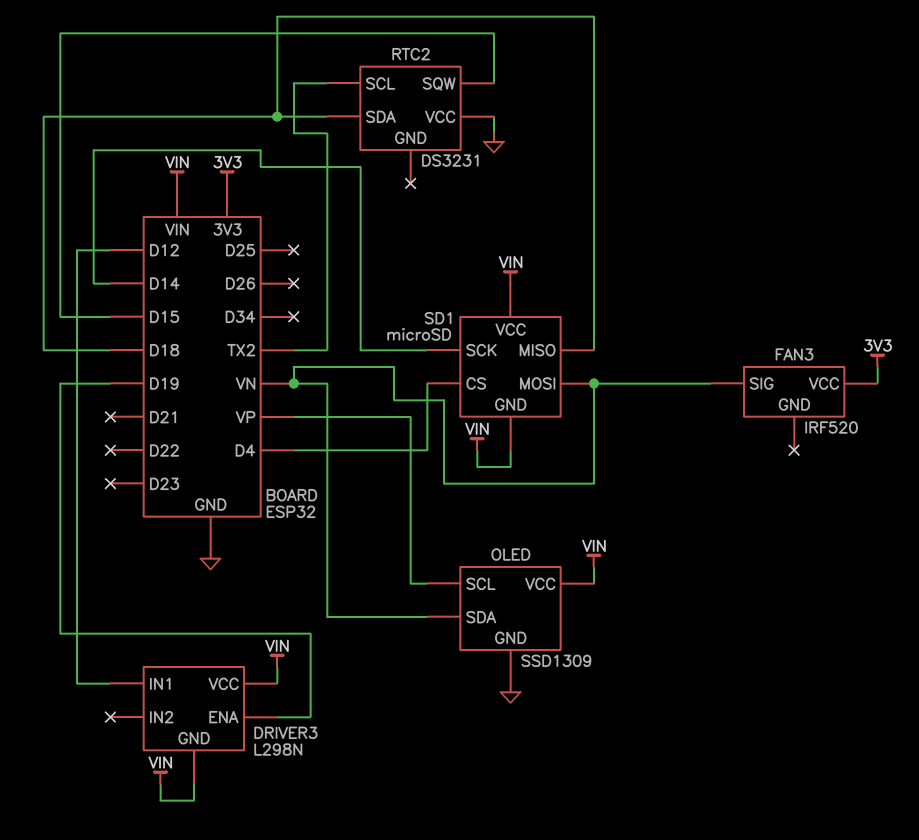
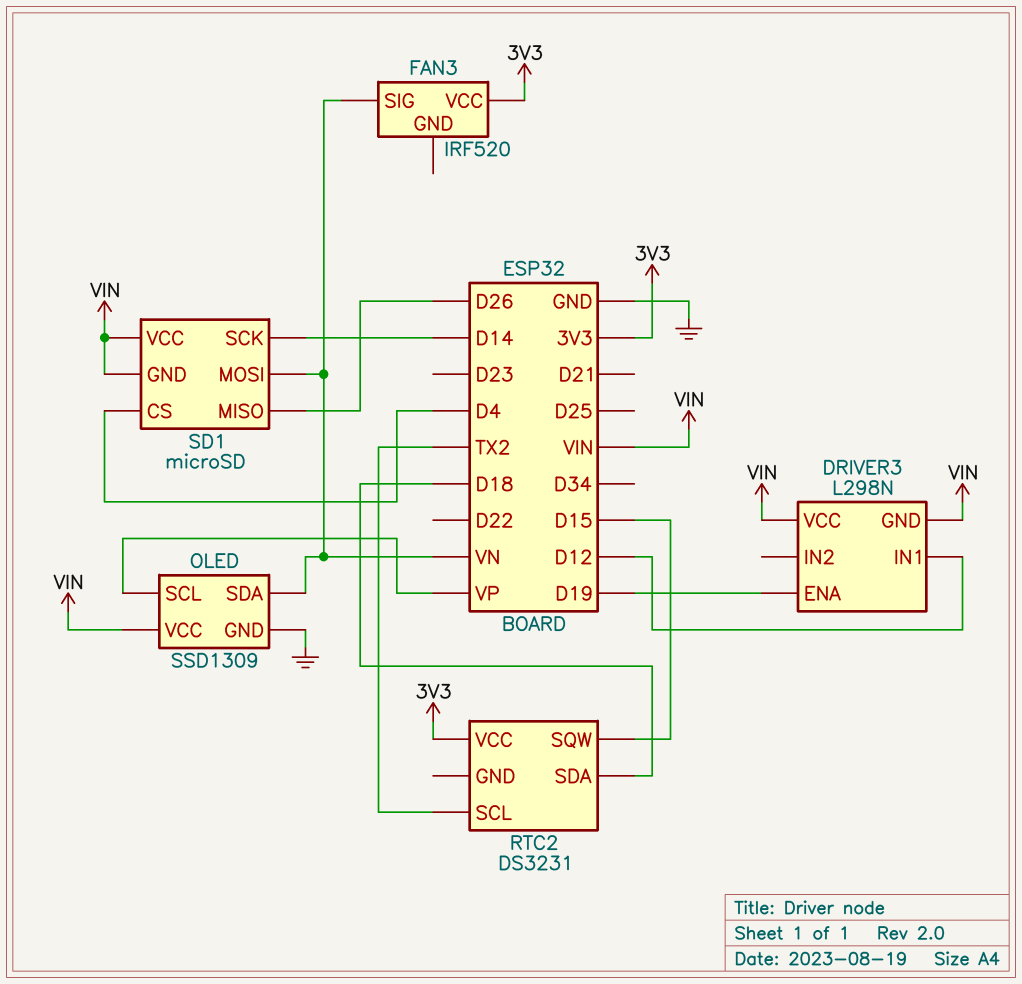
RTC2 pin VCC: GND -> 3V3
SD1 pin MISO: D18 -> D26

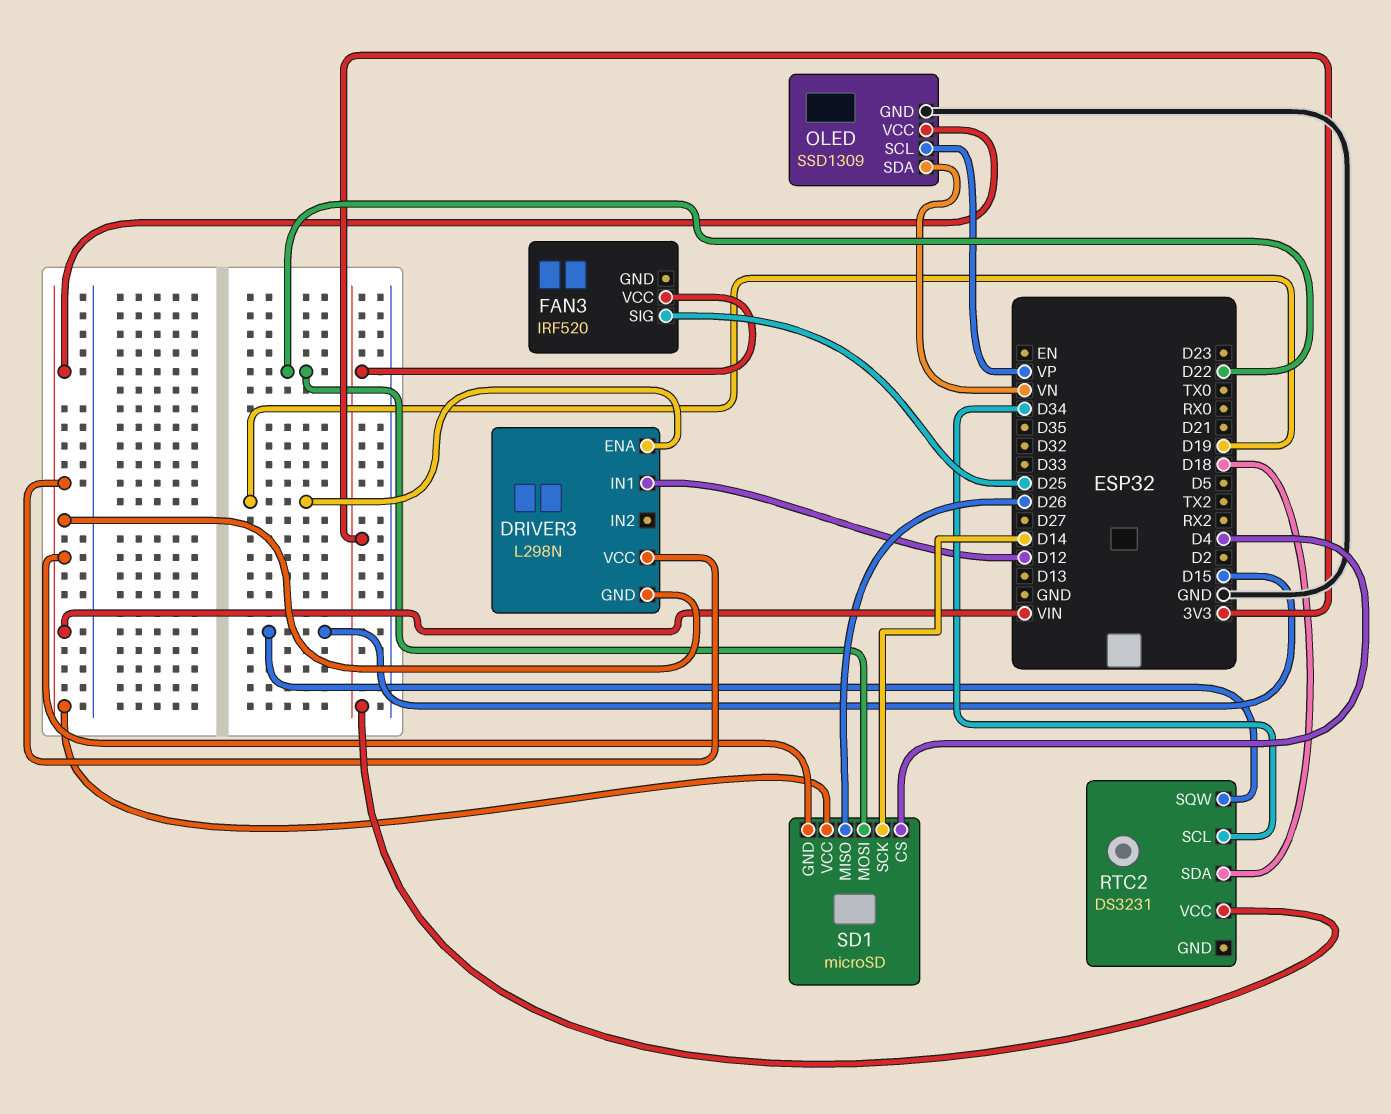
FAN3 pin SIG: VN -> D25
RTC2 pin SCL: TX2 -> D34
SD1 pin MOSI: VN -> D22

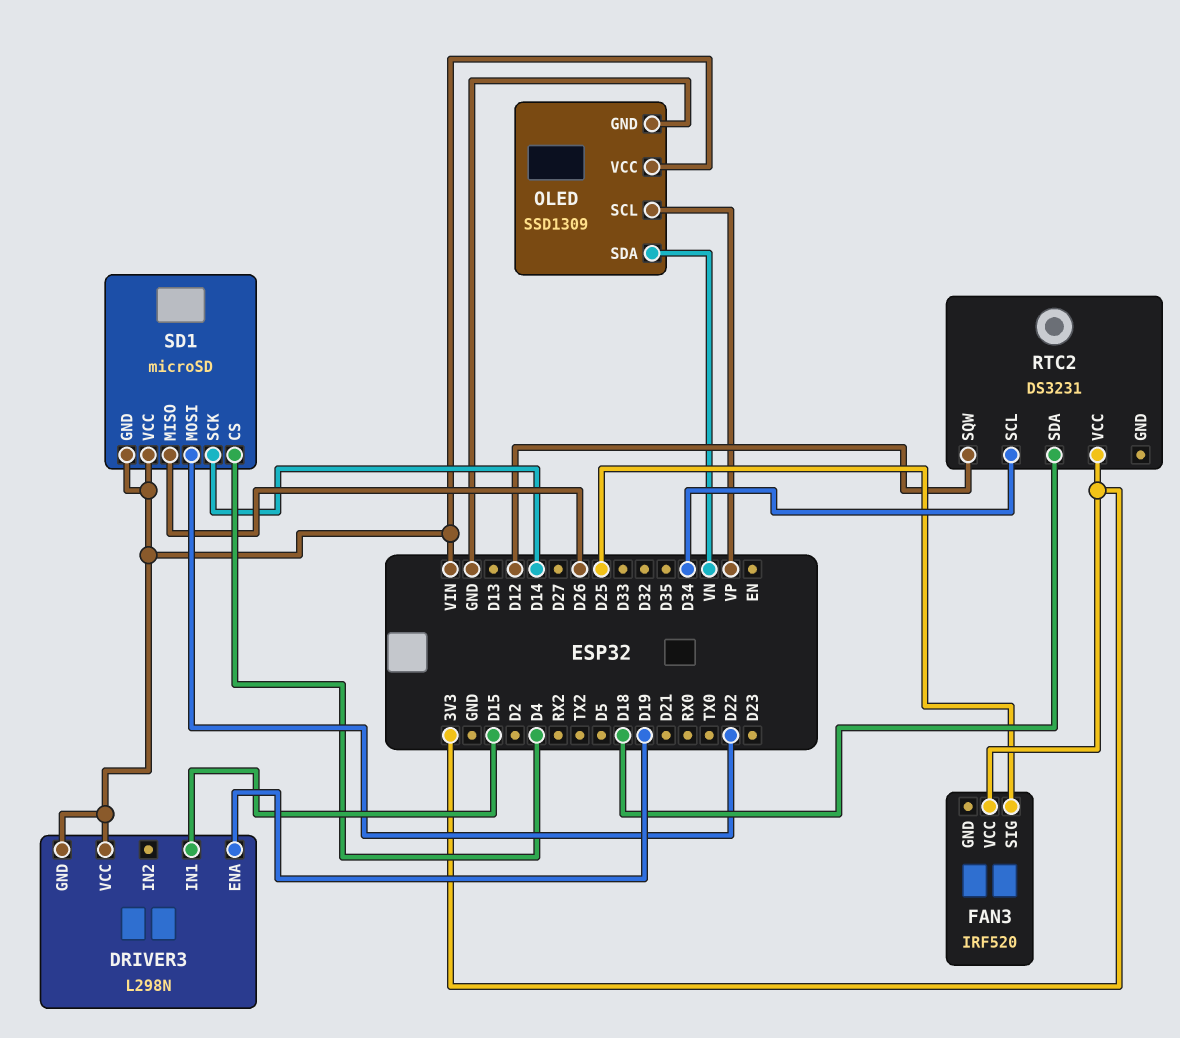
DRIVER3 pin IN1: D12 -> D15
RTC2 pin SQW: D15 -> D12

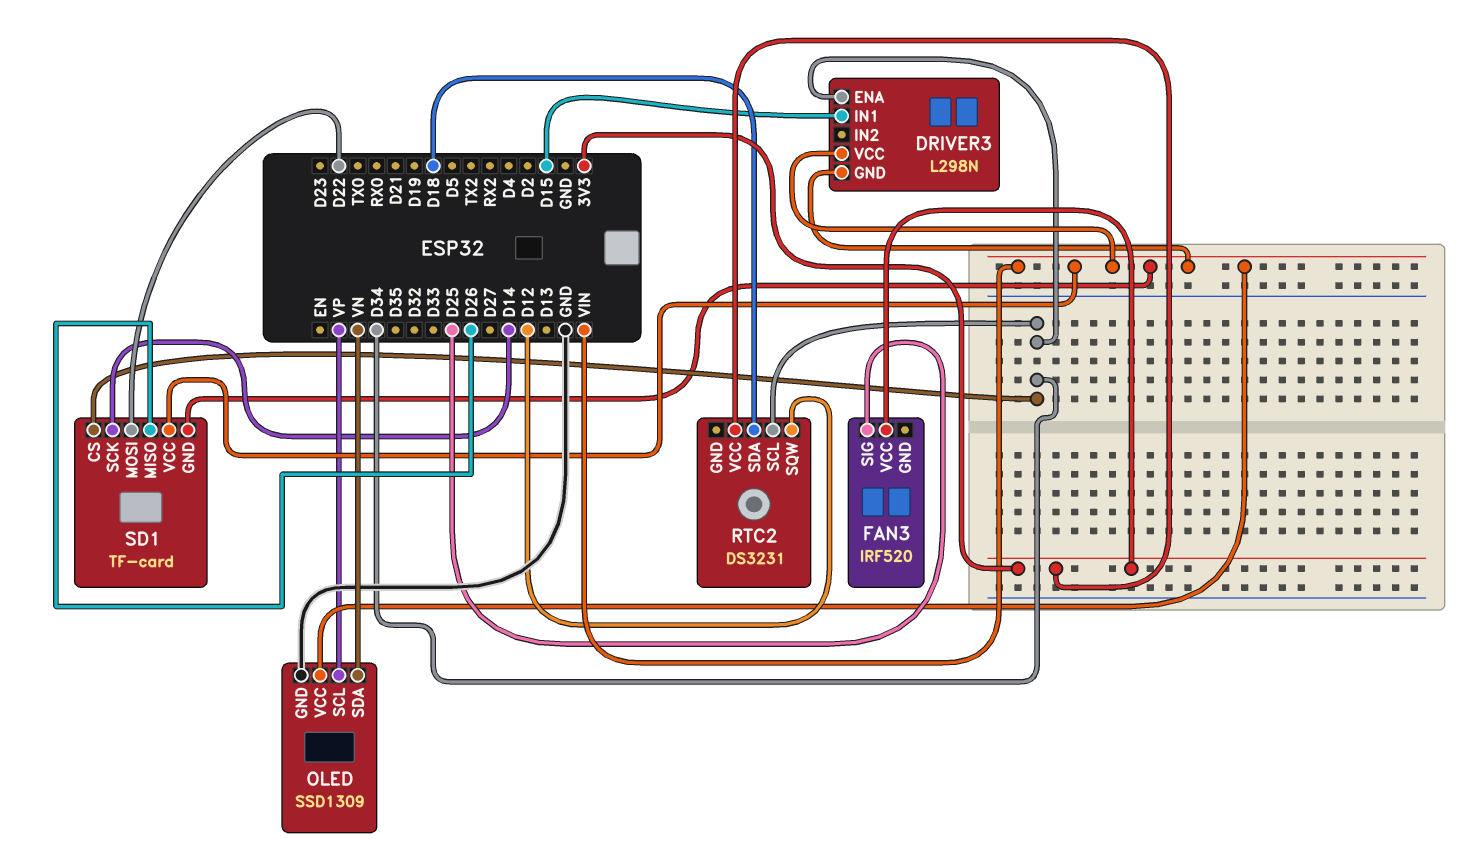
DRIVER3 pin ENA: D19 -> D34
SD1: microSD -> TF-card
SD1 pin CS: D4 -> D34

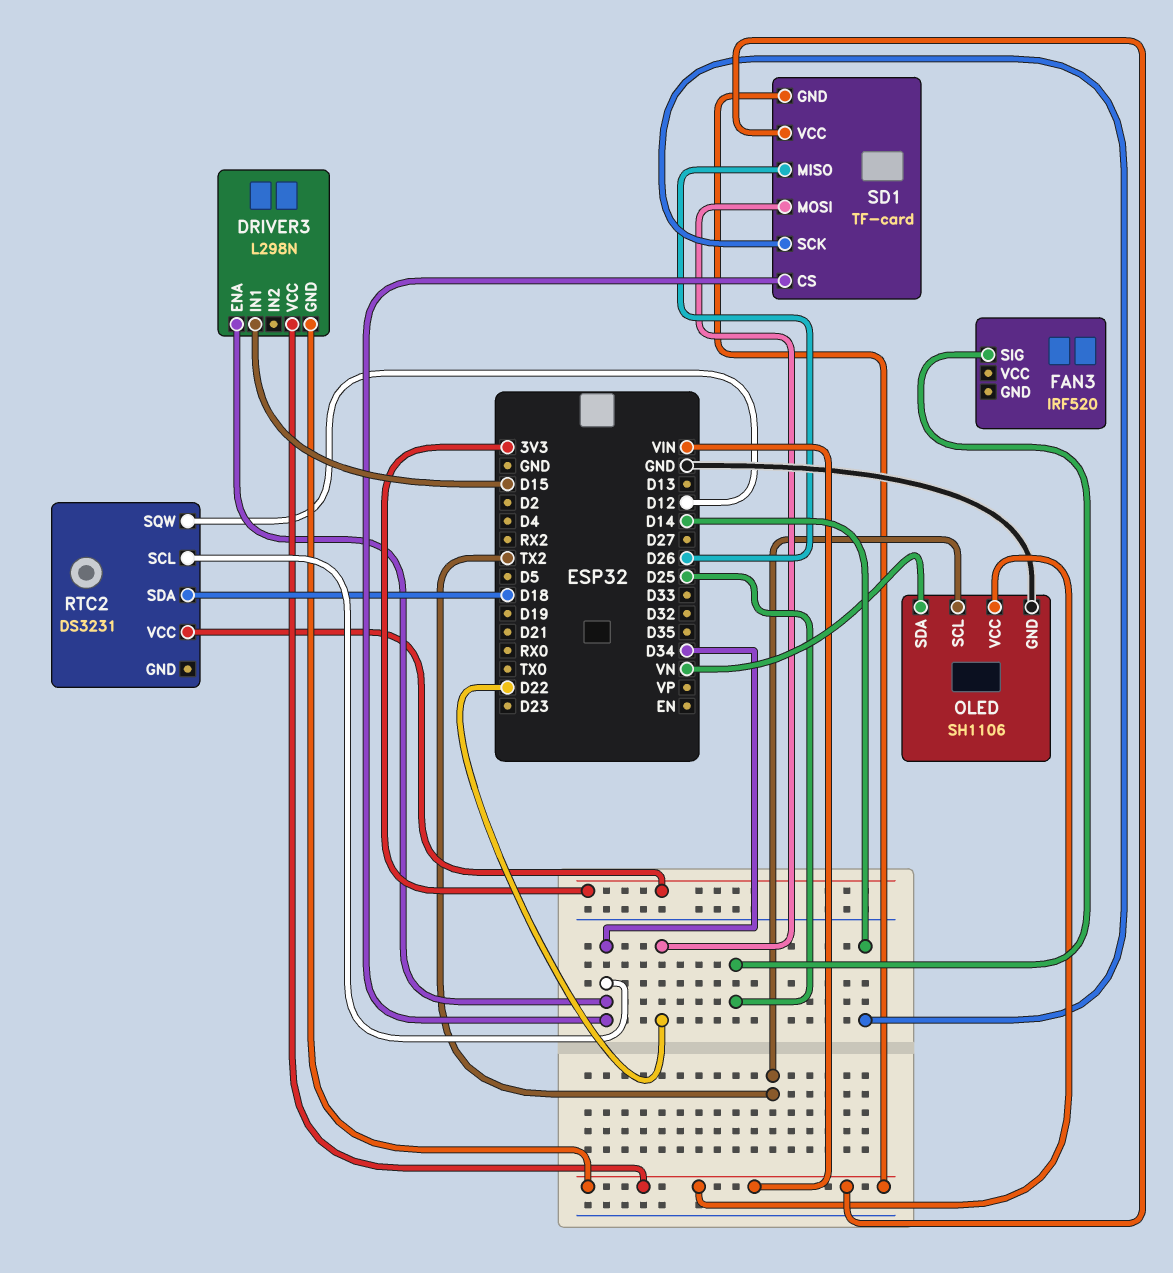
FAN3 pin VCC: 3V3 -> none
OLED: SSD1309 -> SH1106
OLED pin SCL: VP -> TX2

